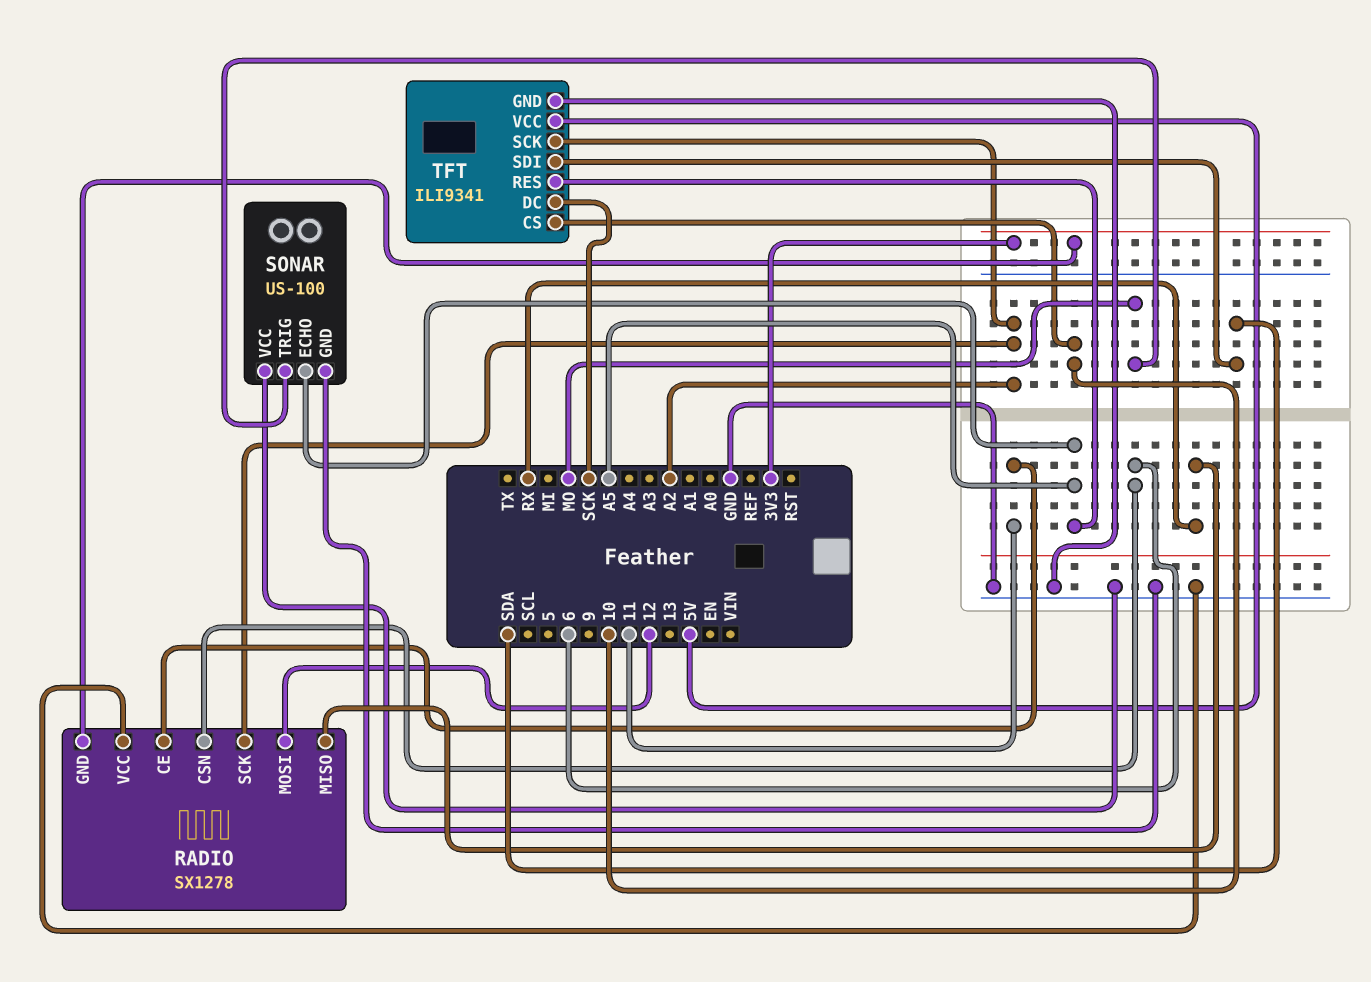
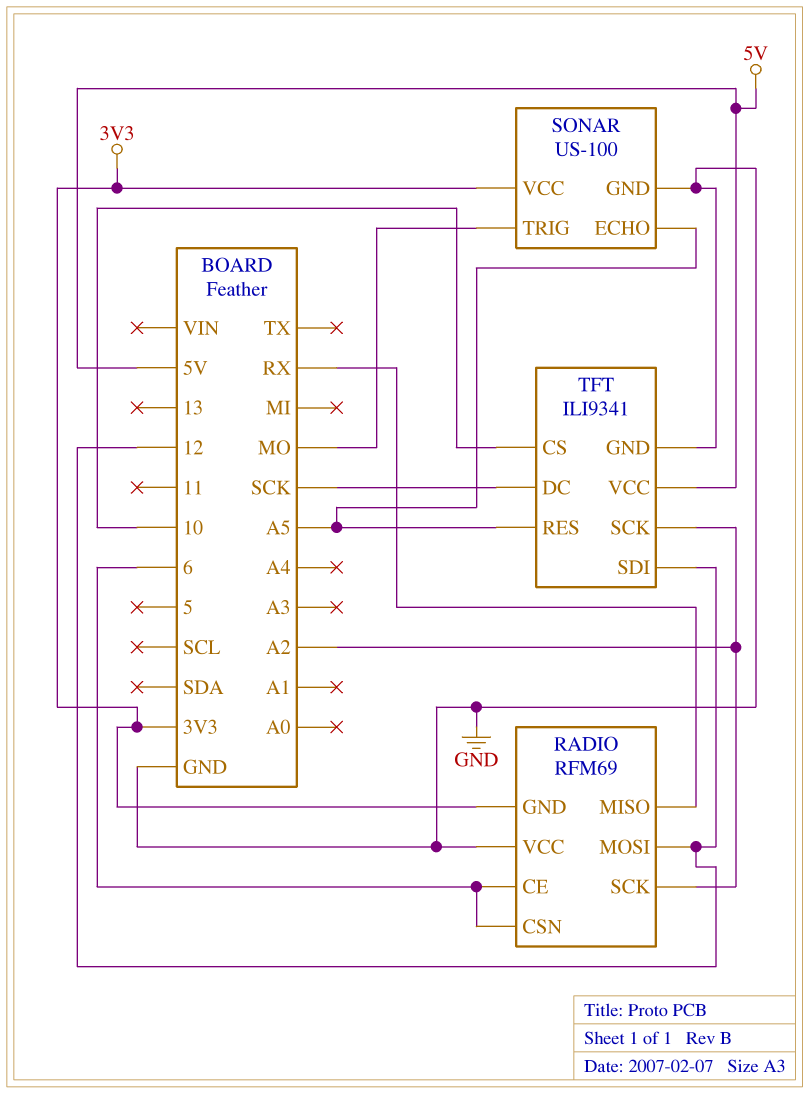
RADIO: SX1278 -> RFM69
RADIO pin CE: 11 -> 6
SONAR pin VCC: GND -> 3V3
TFT pin SDI: SDA -> 12

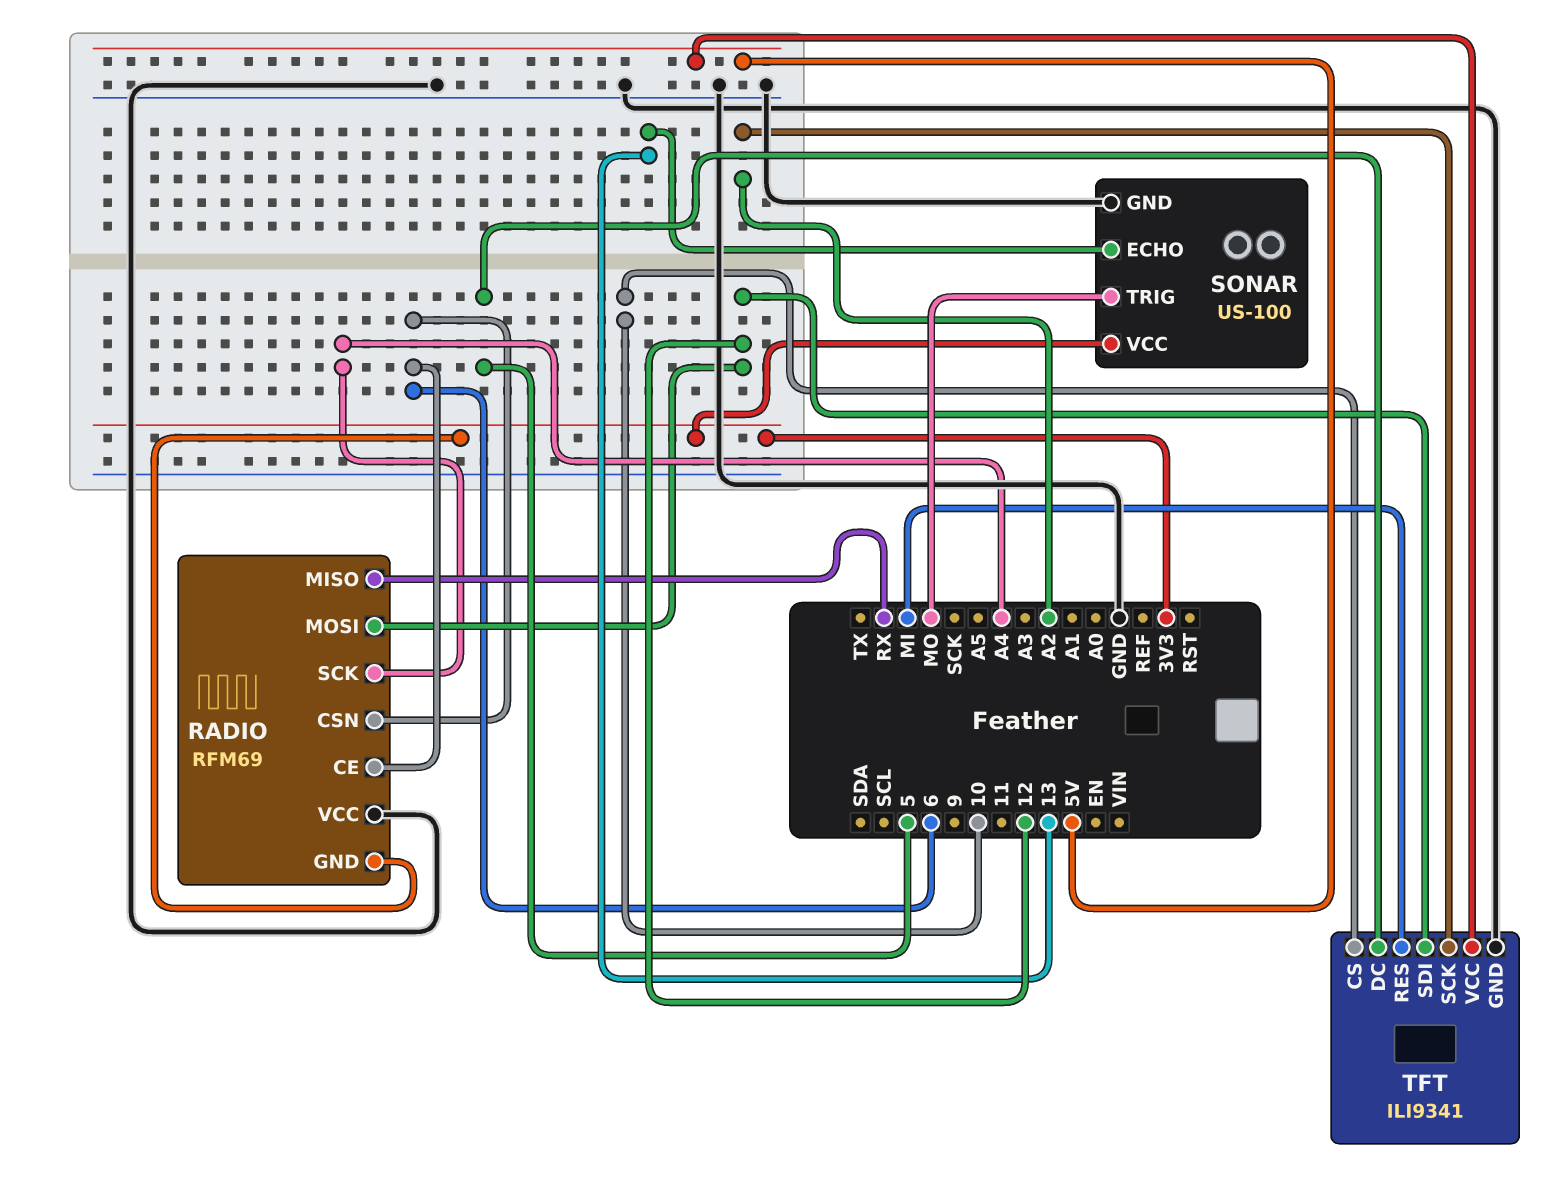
RADIO pin SCK: A2 -> A4
SONAR pin ECHO: A5 -> 13
TFT pin DC: SCK -> 5
TFT pin RES: A5 -> MI

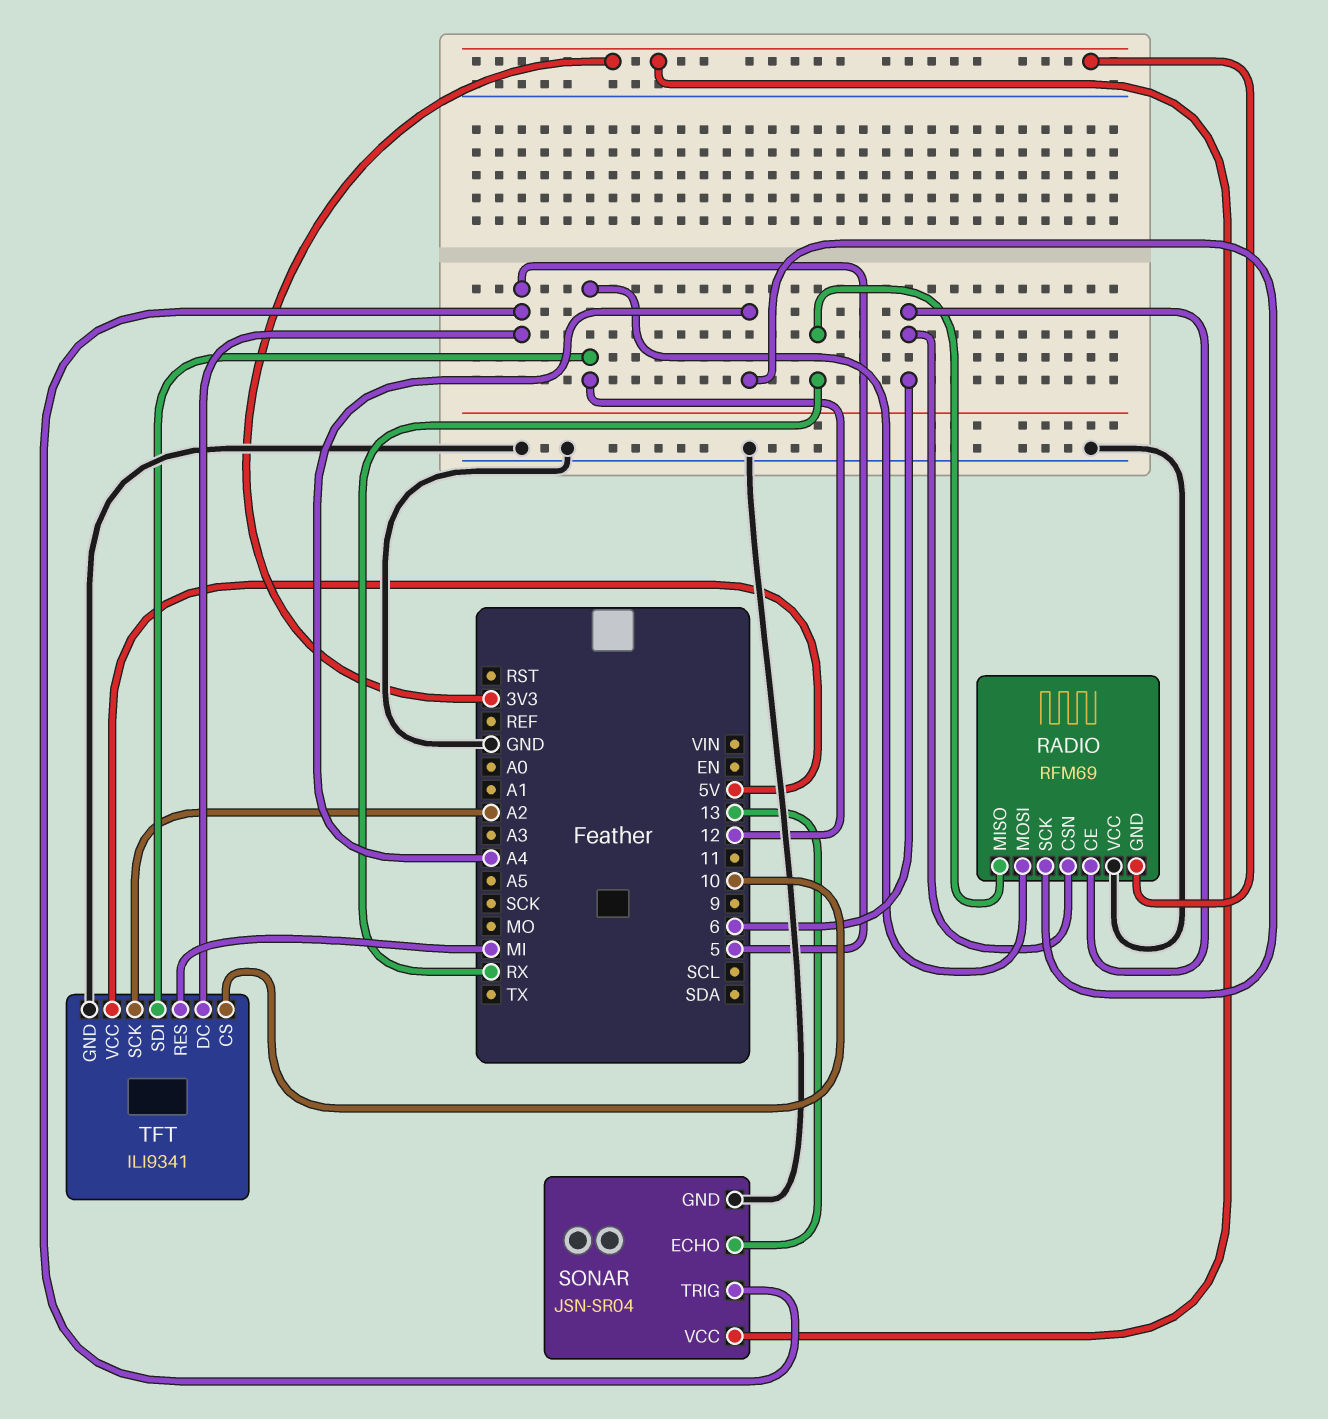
SONAR: US-100 -> JSN-SR04
SONAR pin TRIG: MO -> 5

